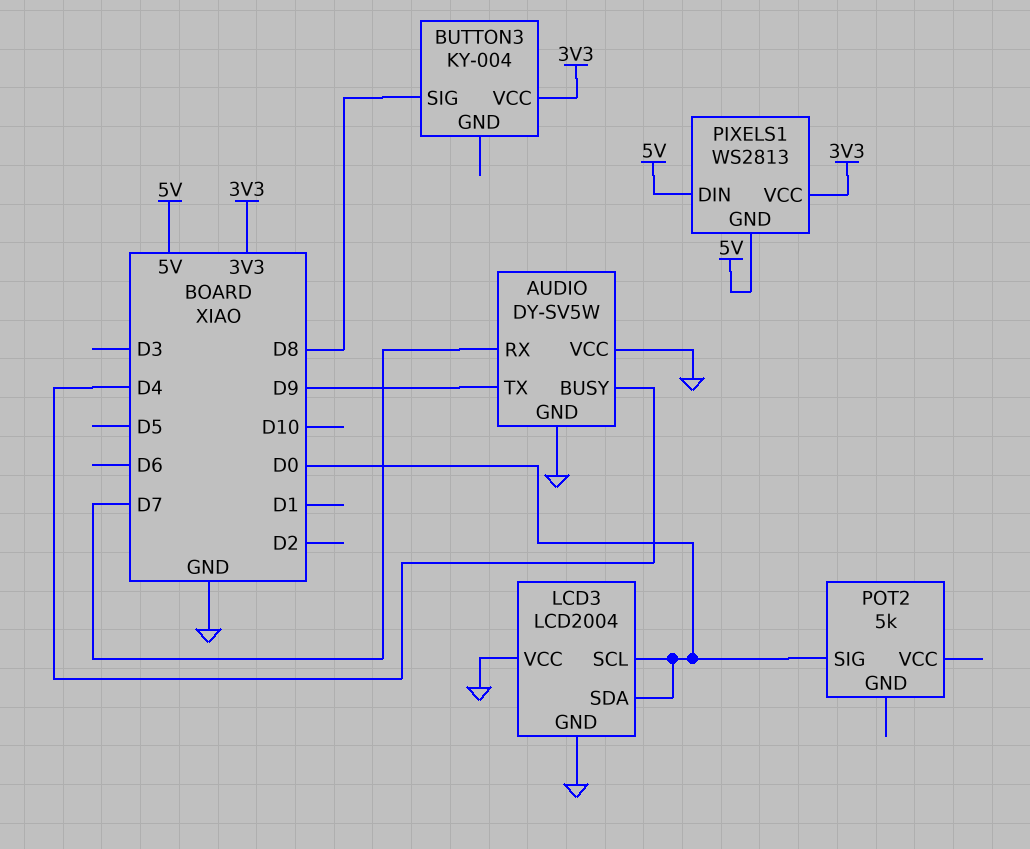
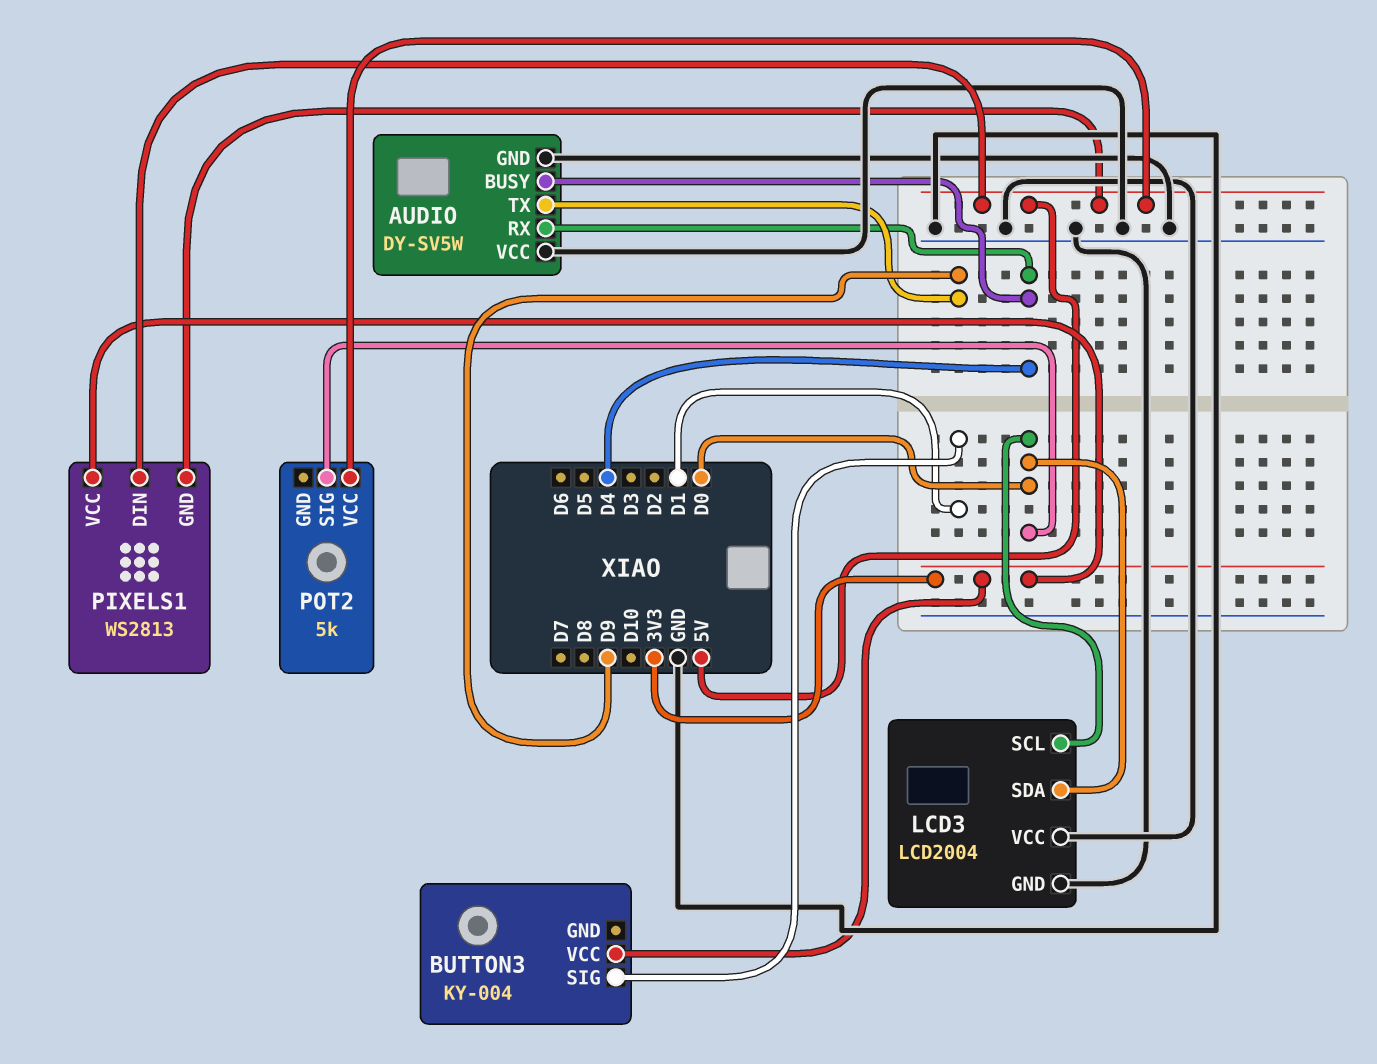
AUDIO pin RX: D7 -> D4
BUTTON3 pin SIG: D8 -> D1
POT2 pin VCC: none -> 5V

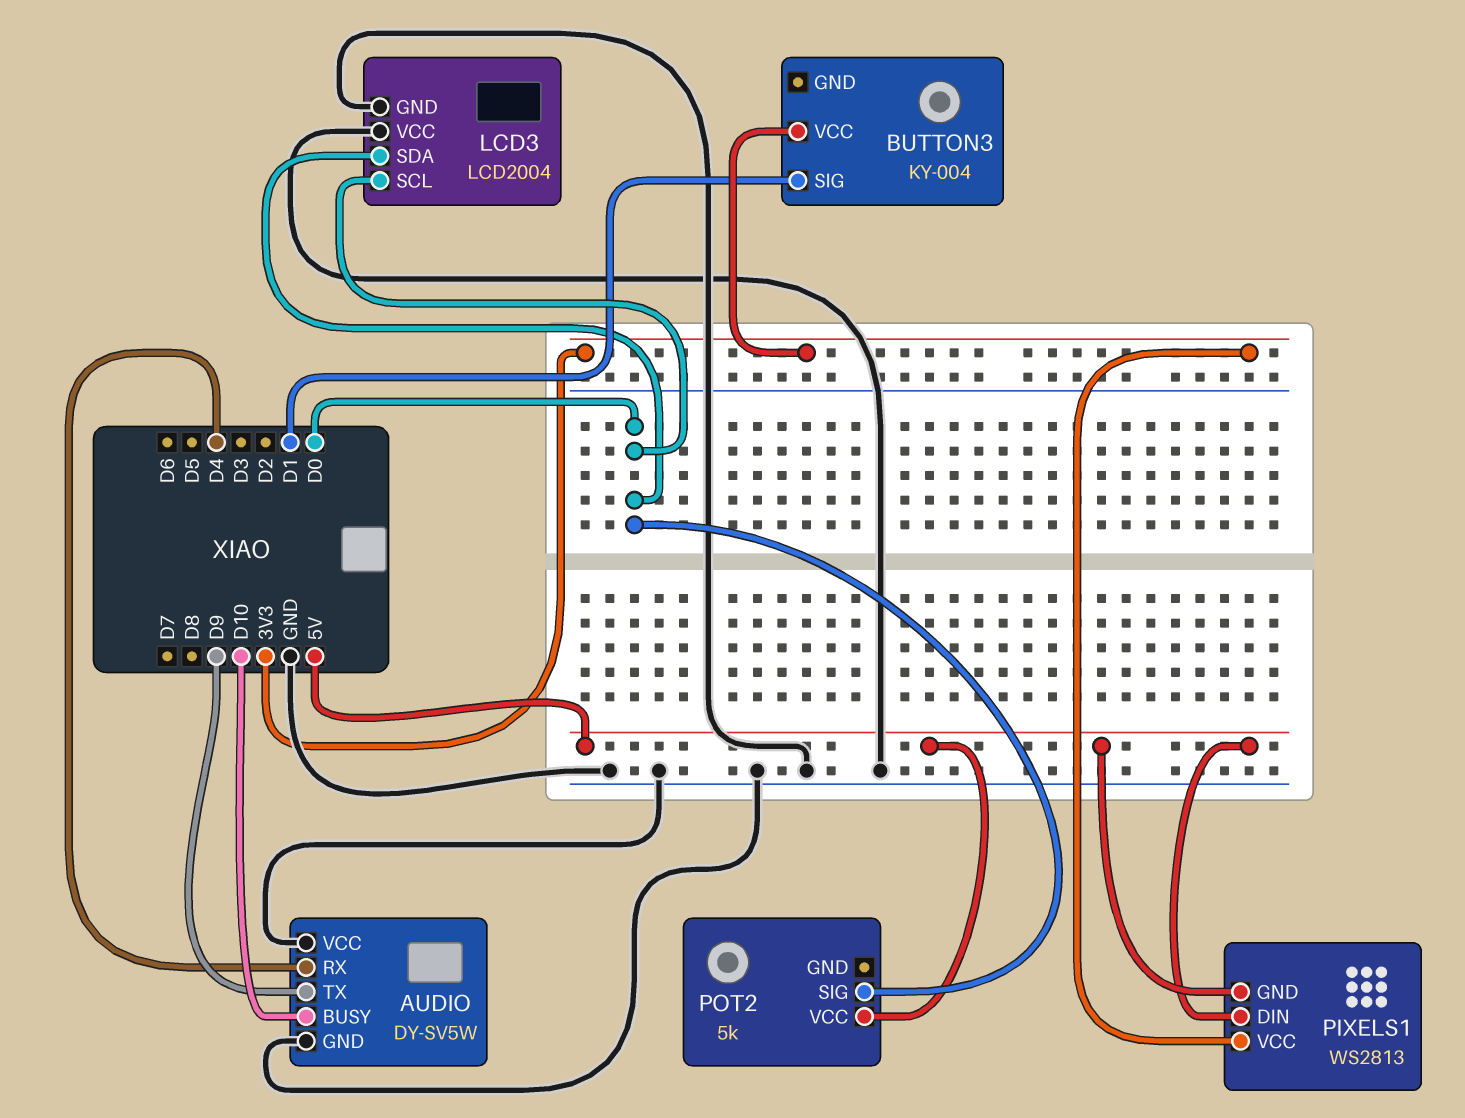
AUDIO pin BUSY: D4 -> D10

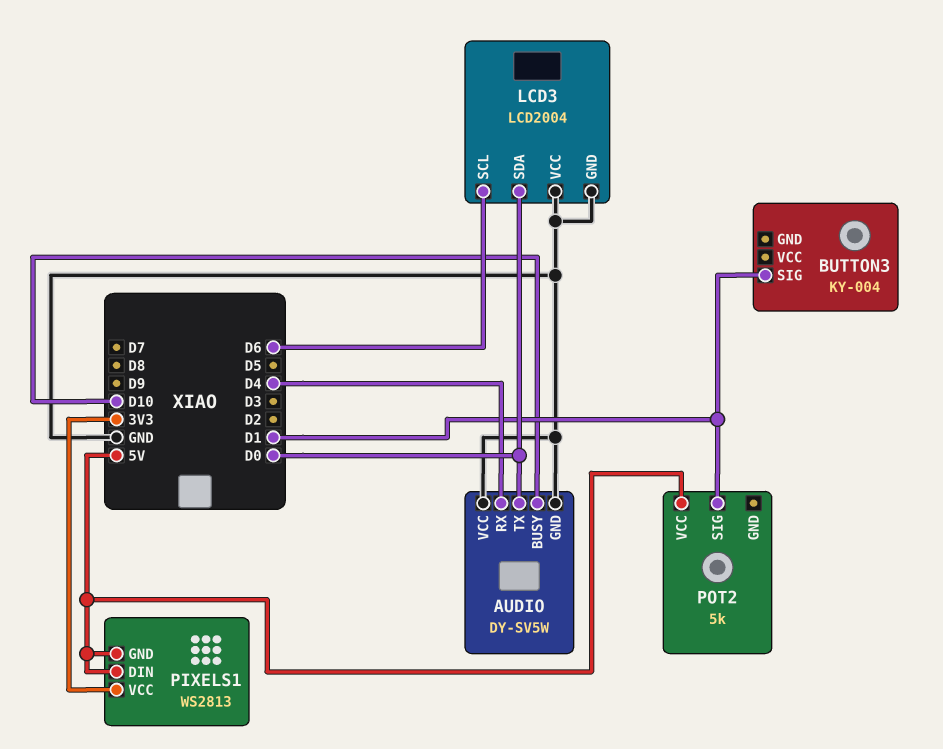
AUDIO pin TX: D9 -> D0
BUTTON3 pin VCC: 3V3 -> none
LCD3 pin SCL: D0 -> D6
POT2 pin SIG: D0 -> D1

